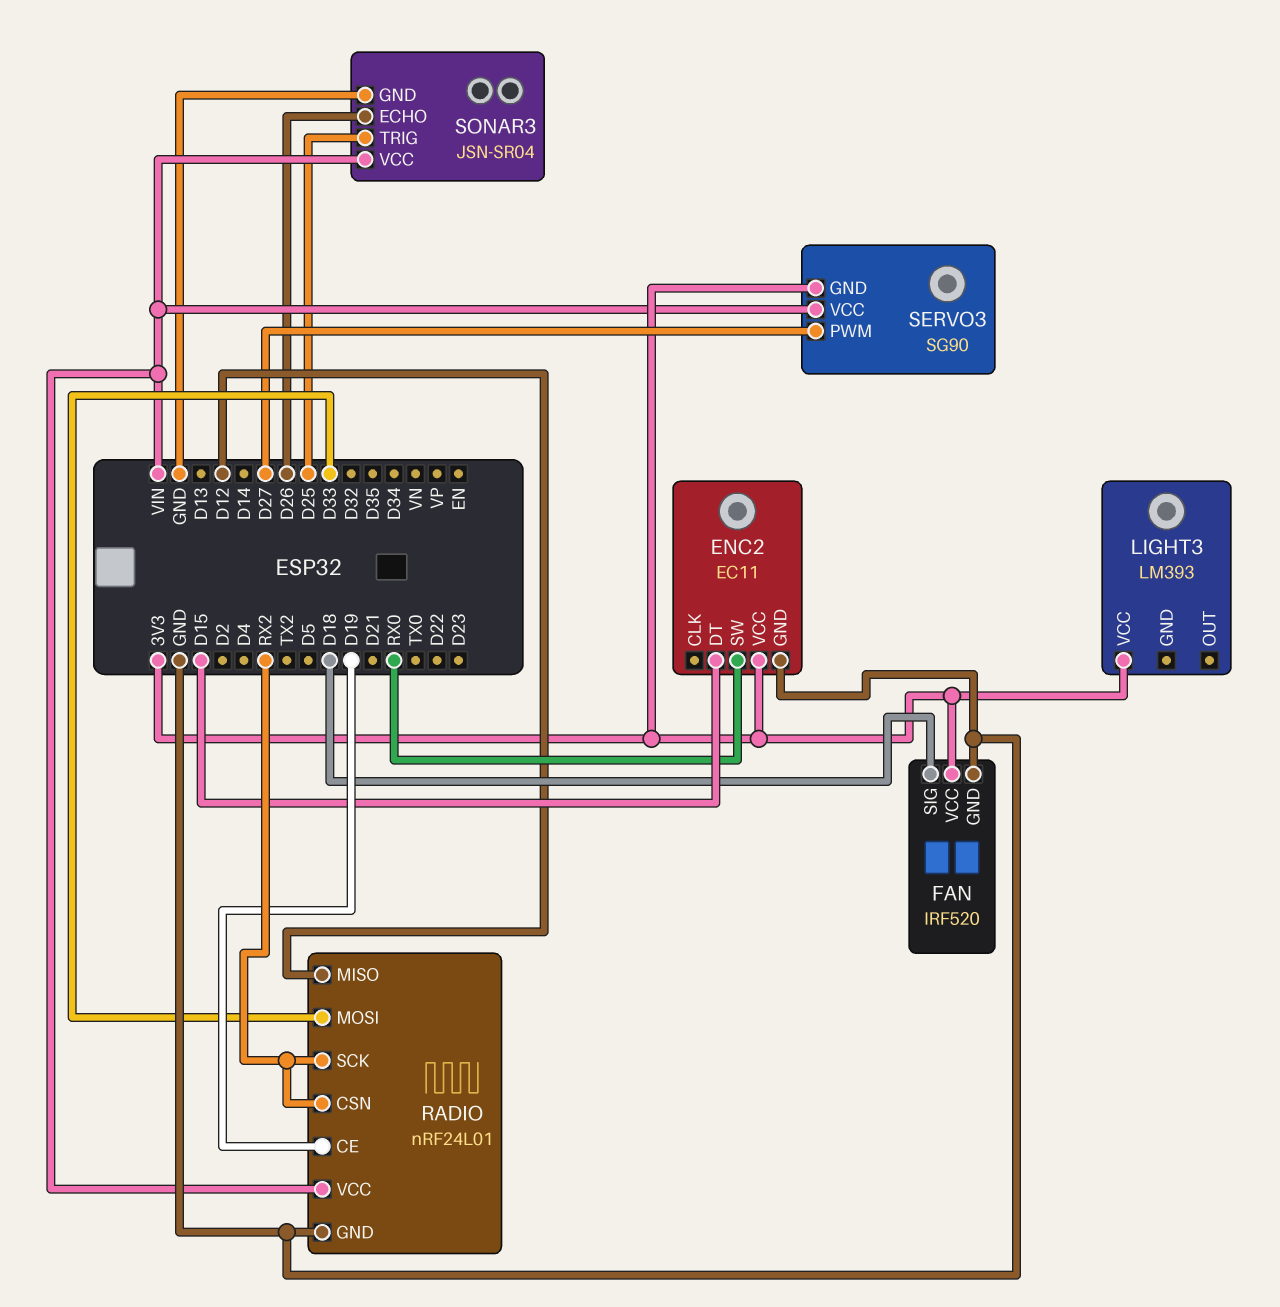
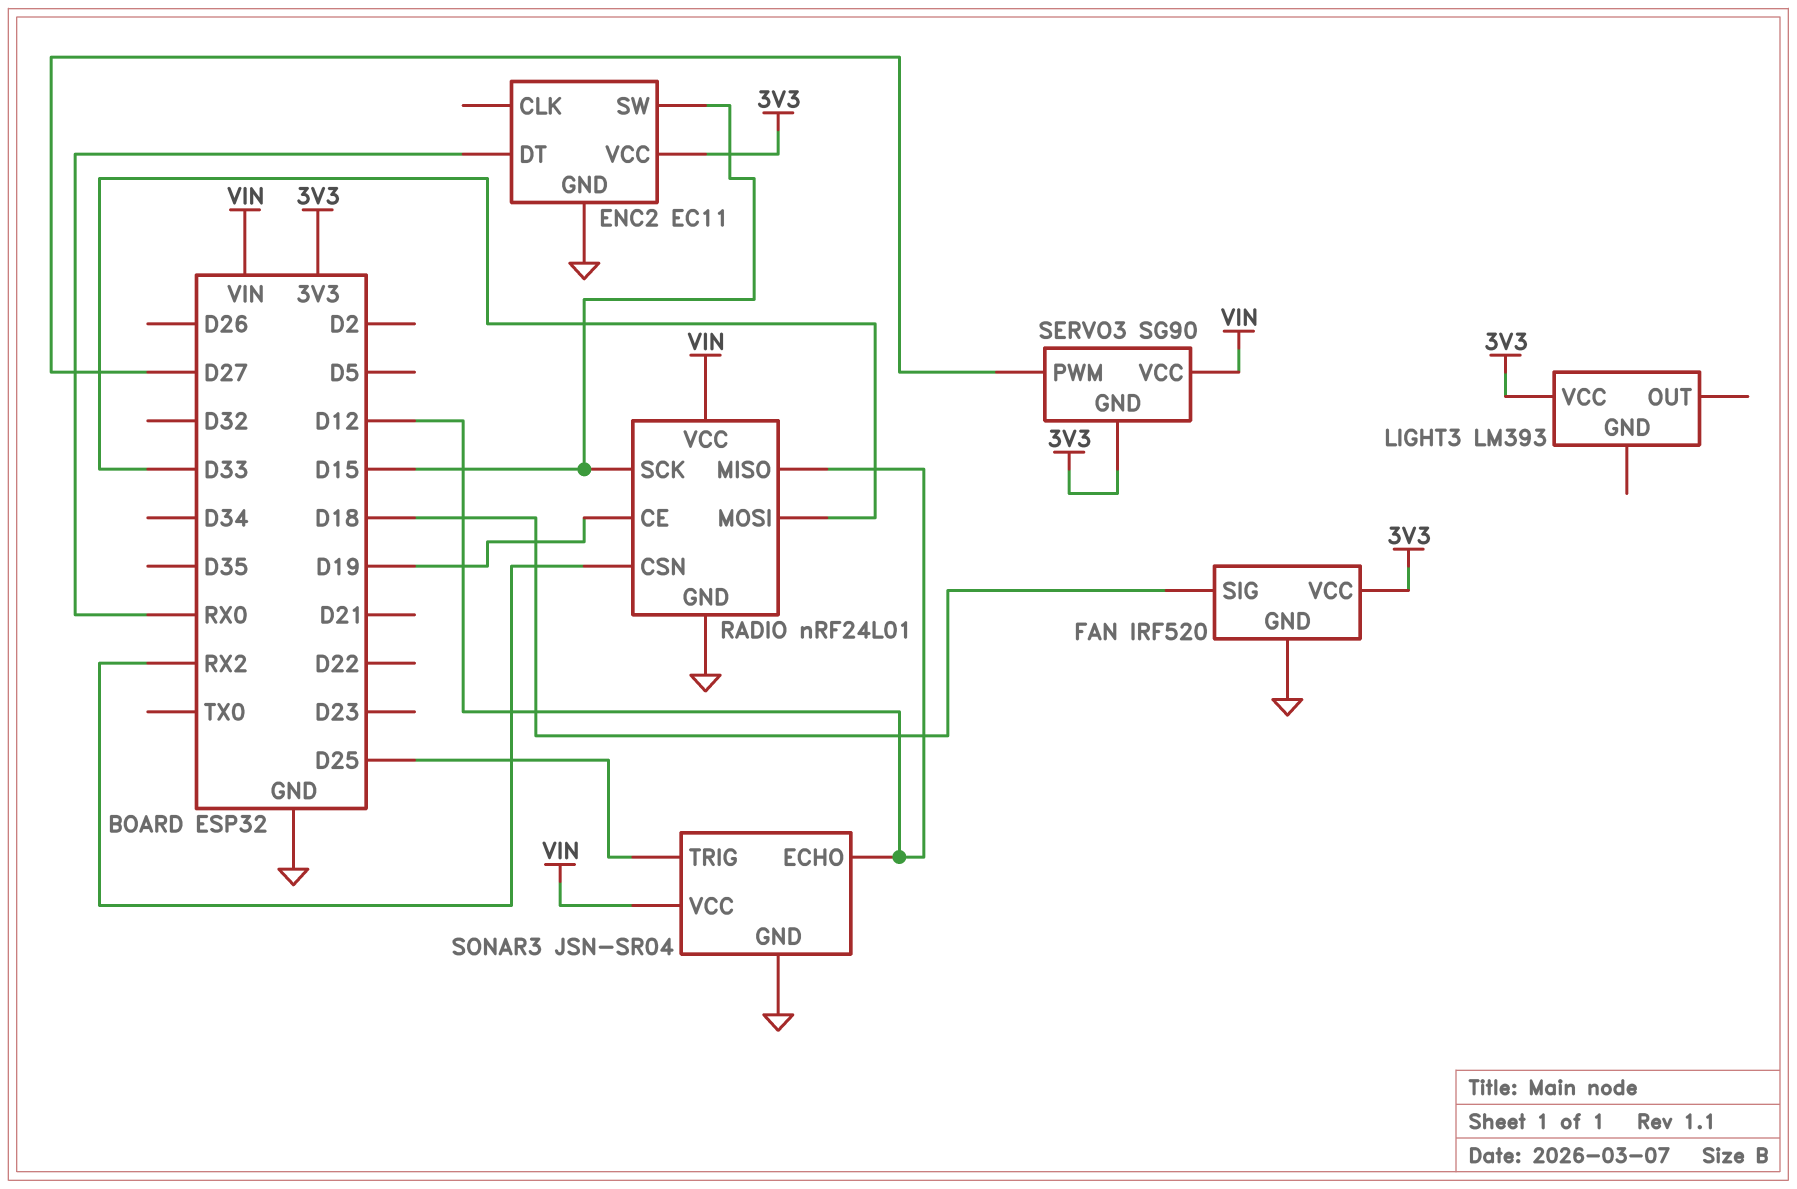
ENC2 pin DT: D15 -> RX0
ENC2 pin SW: RX0 -> D15
RADIO pin SCK: RX2 -> D15
SONAR3 pin ECHO: D26 -> D12

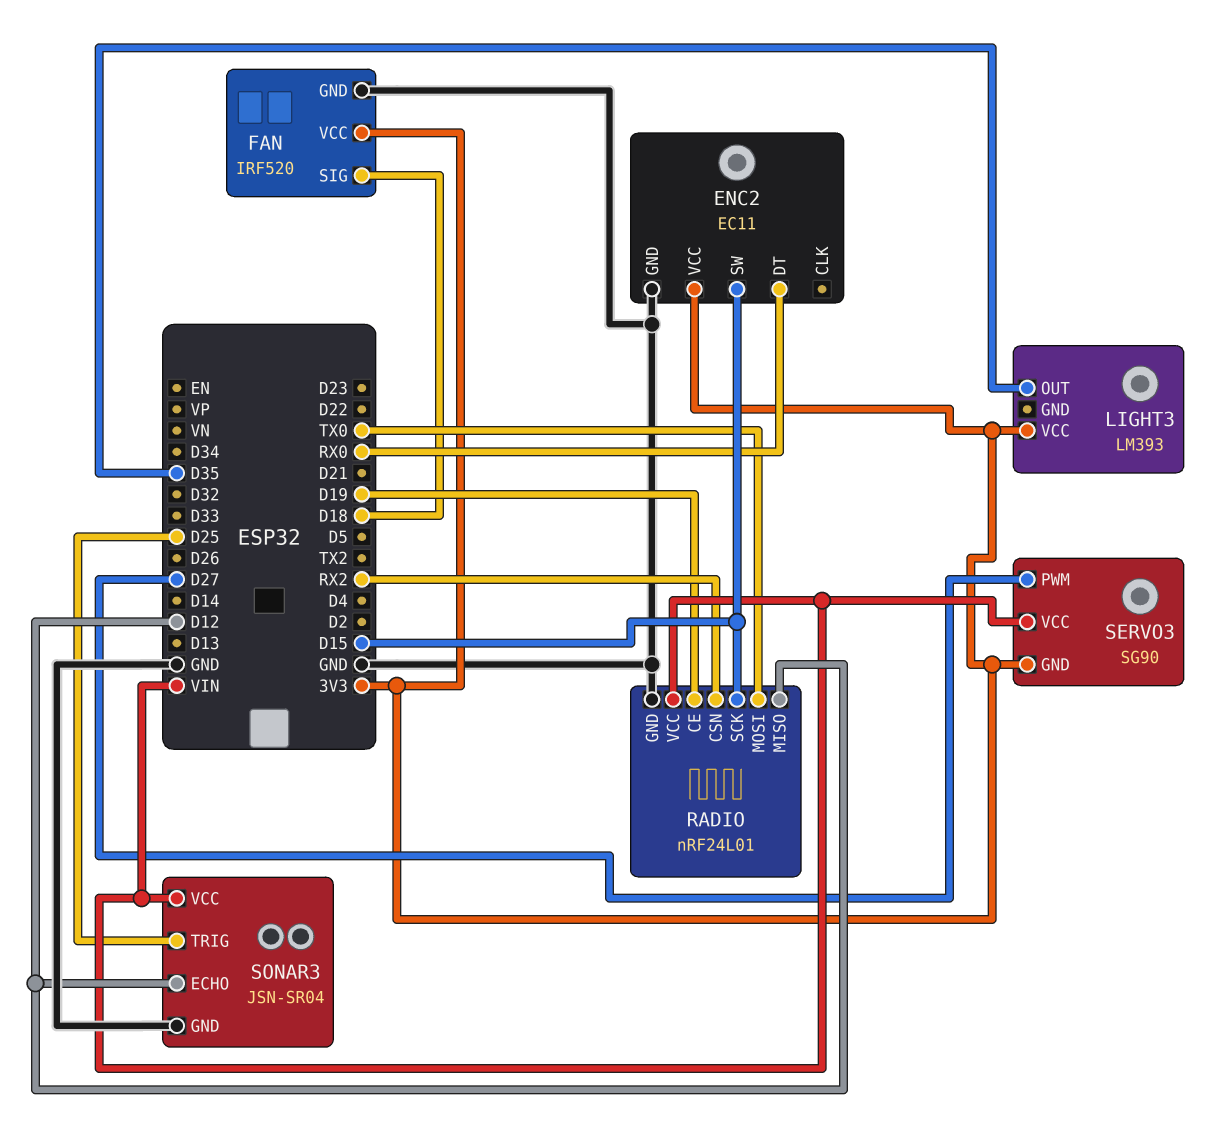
LIGHT3 pin OUT: none -> D35
RADIO pin MOSI: D33 -> TX0

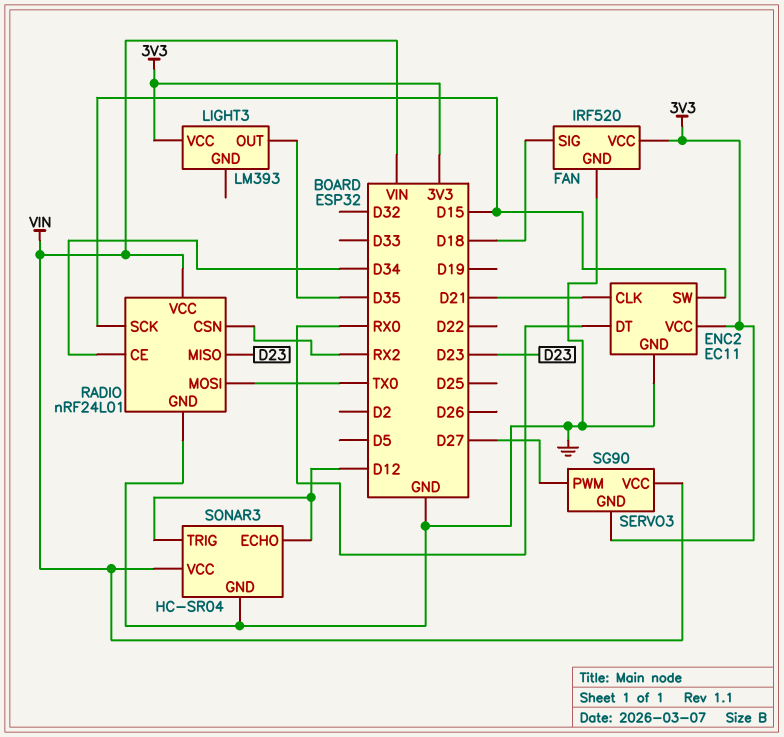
ENC2 pin CLK: none -> D21
RADIO pin CE: D19 -> D34
RADIO pin MISO: D12 -> D23
SONAR3: JSN-SR04 -> HC-SR04
SONAR3 pin TRIG: D25 -> D12

